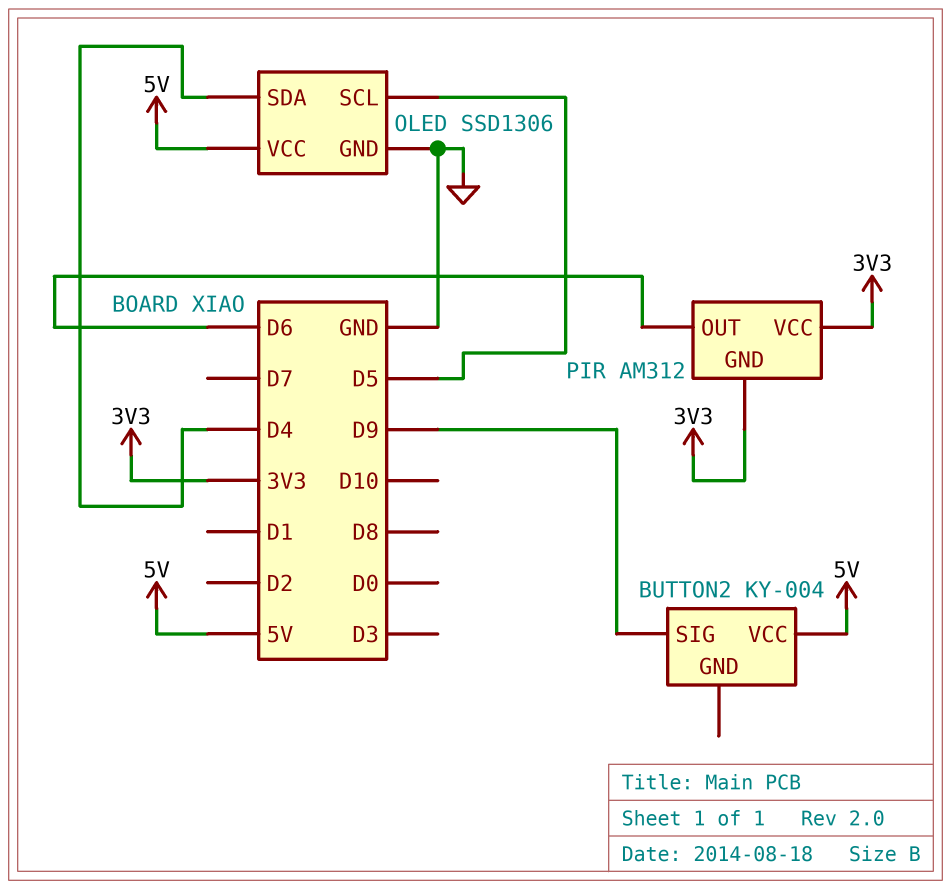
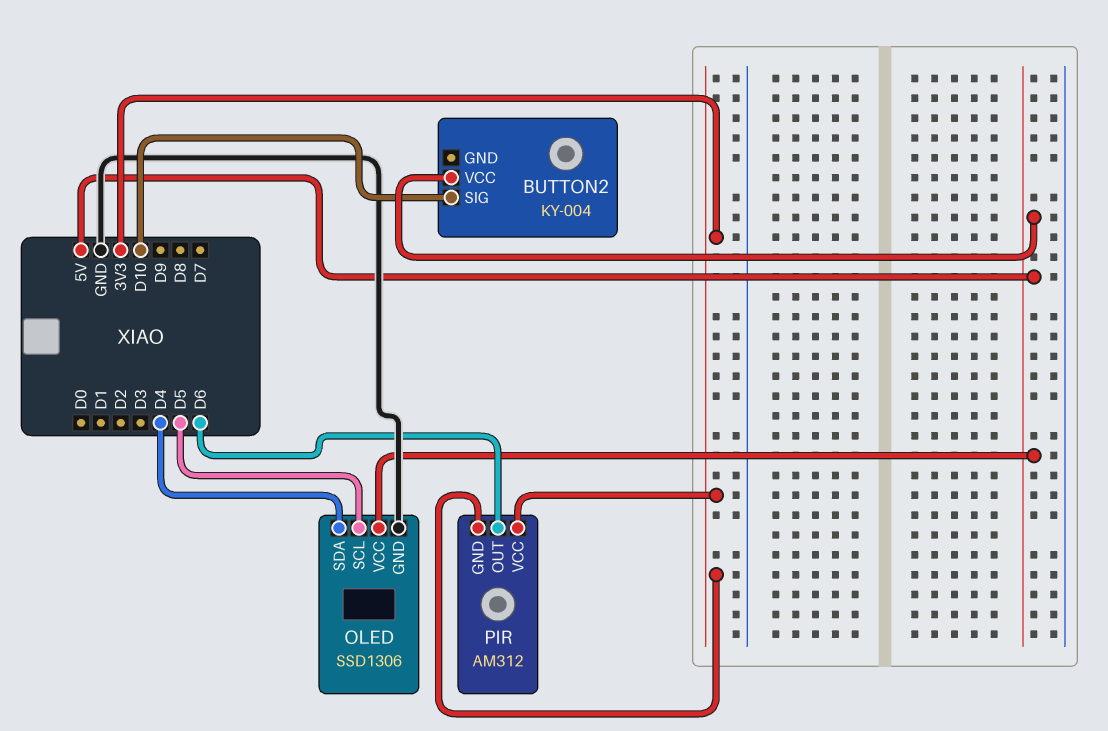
BUTTON2 pin SIG: D9 -> D10

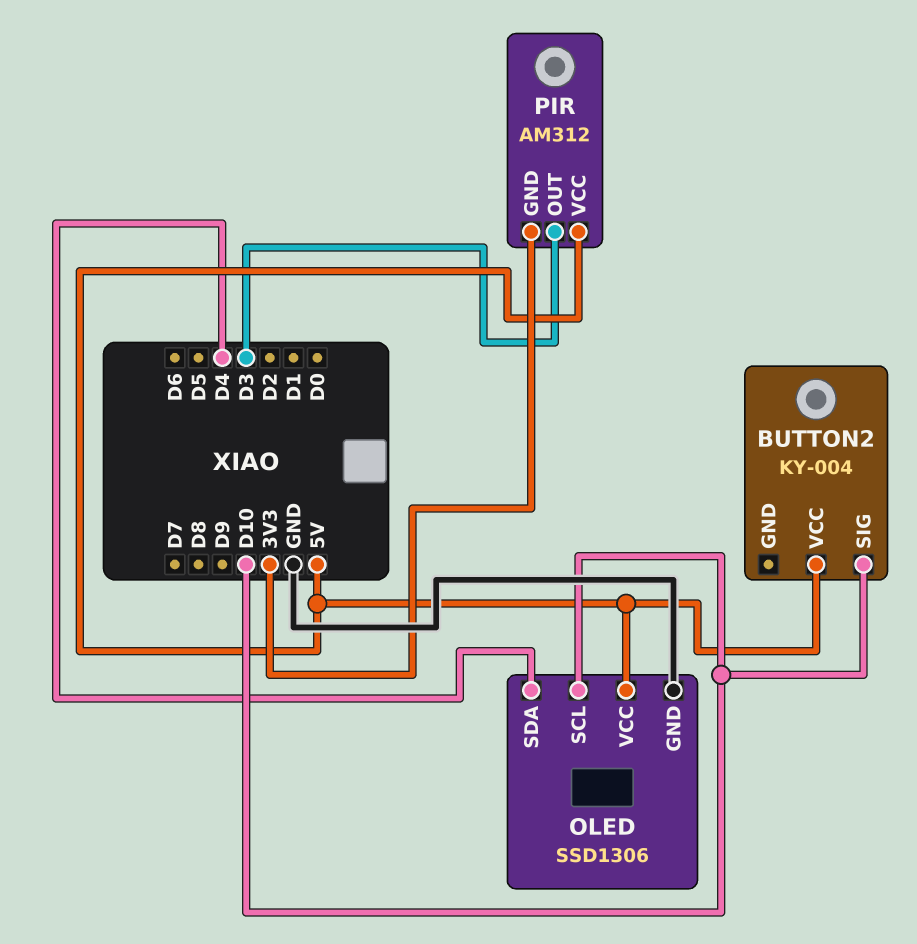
OLED pin SCL: D5 -> D10
PIR pin OUT: D6 -> D3
PIR pin VCC: 3V3 -> 5V

